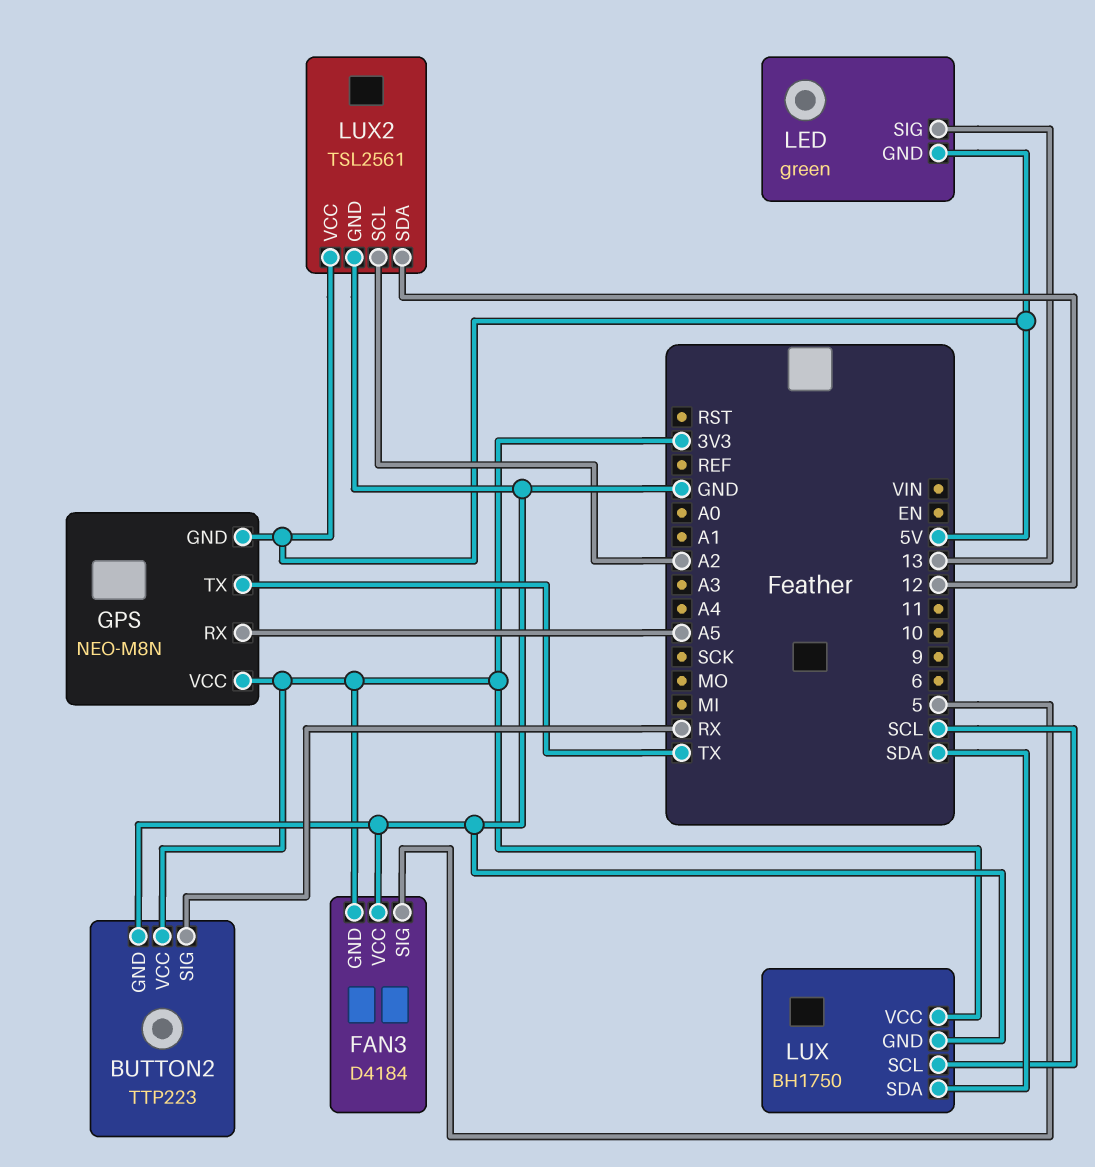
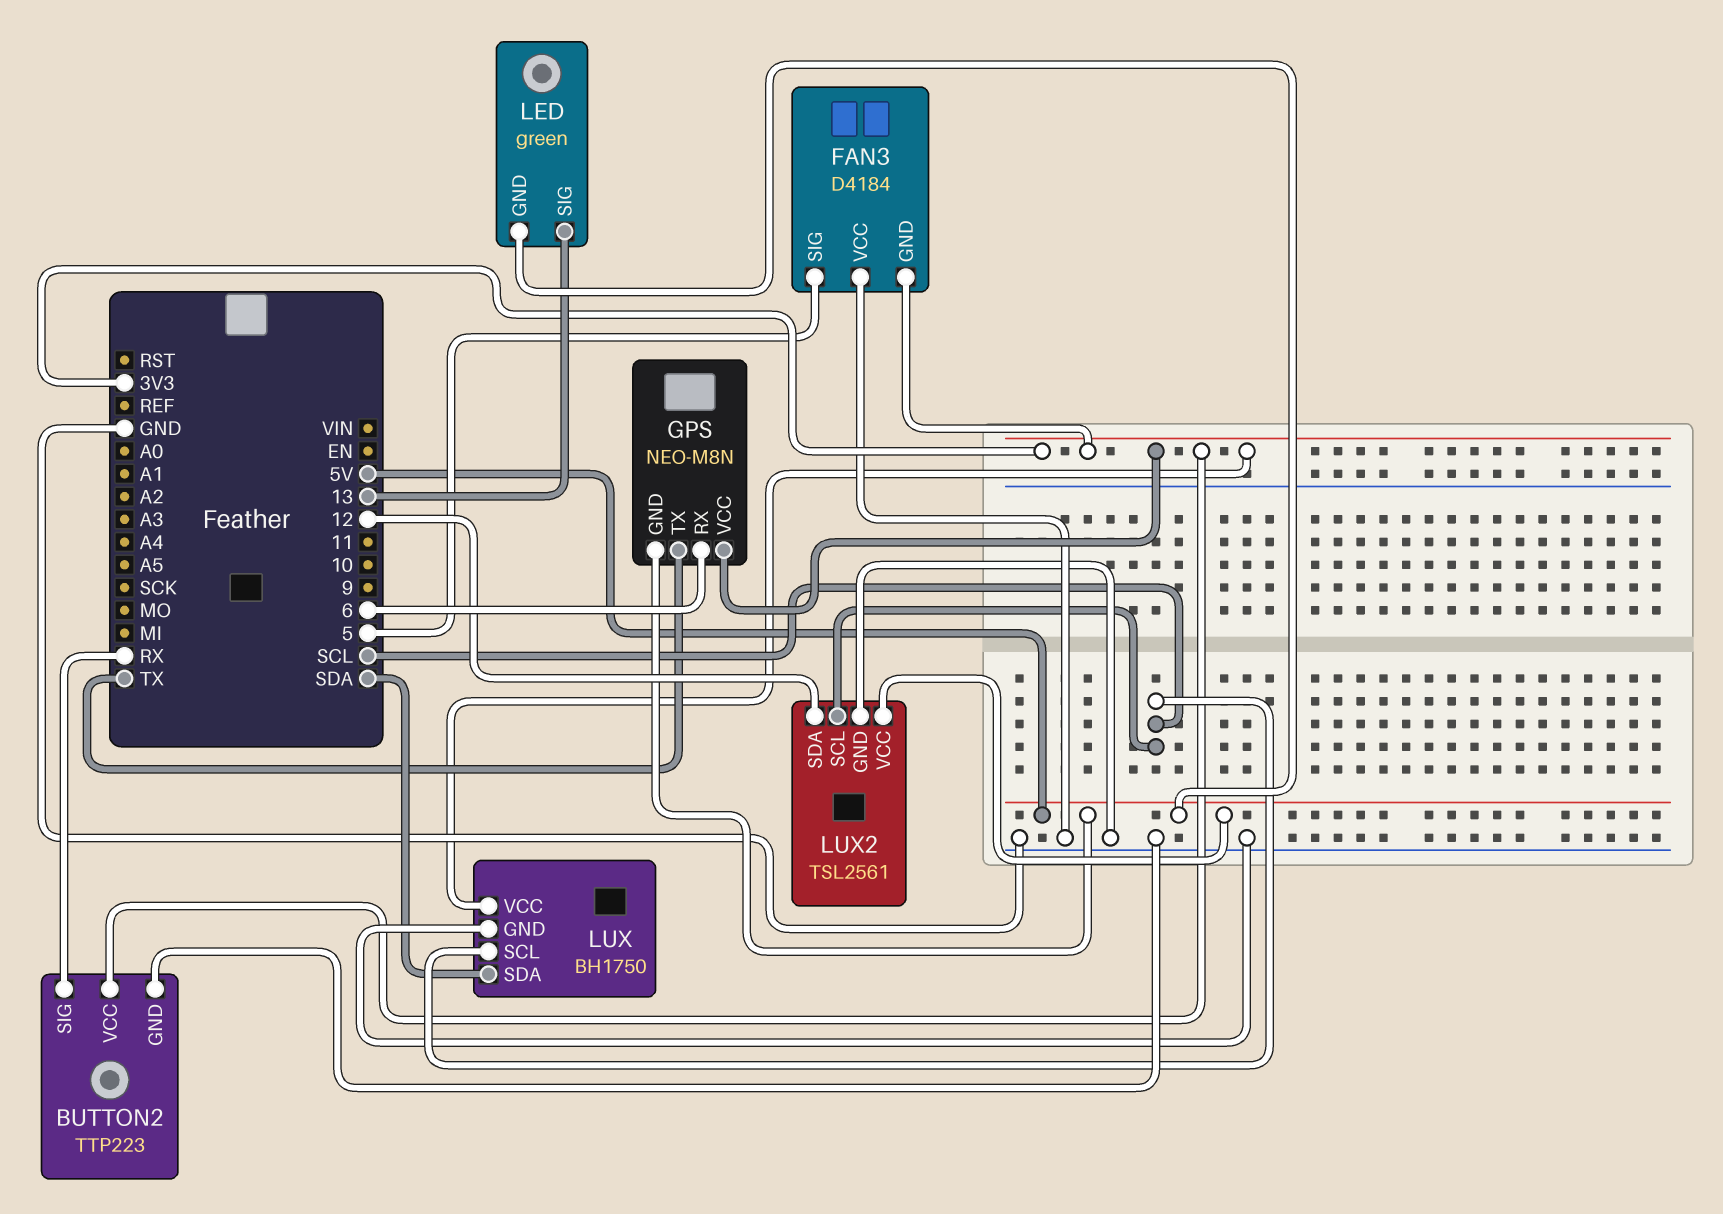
GPS pin RX: A5 -> 6
LUX2 pin SCL: A2 -> SCL

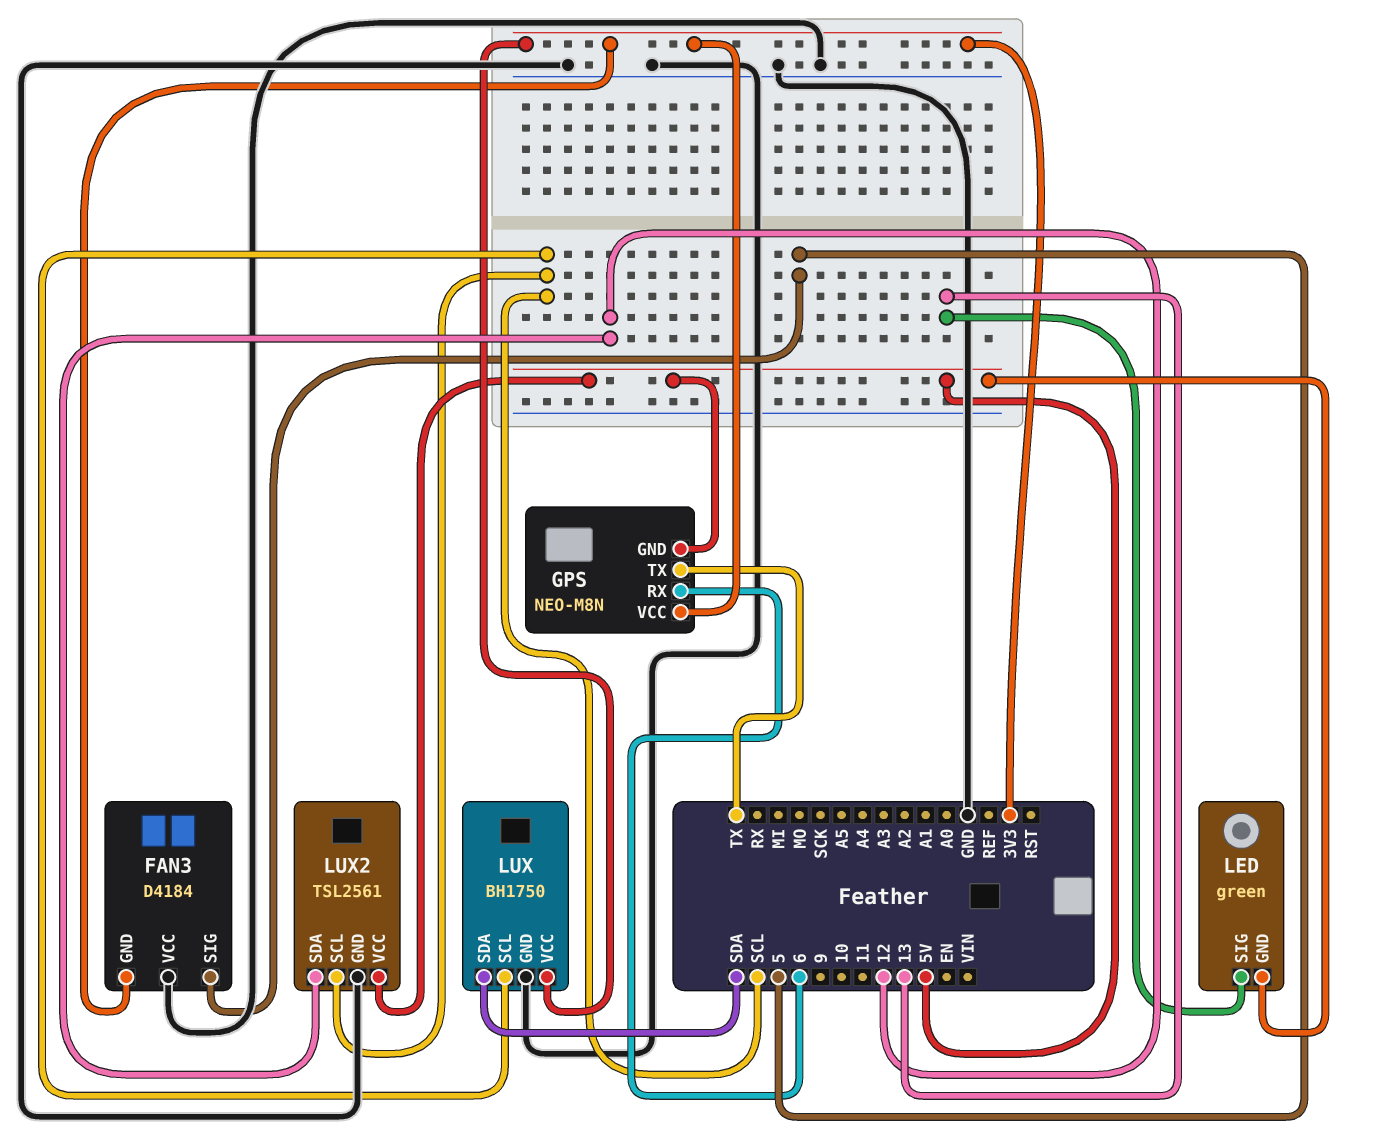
BUTTON2: TTP223 -> none
BUTTON2 pin GND: GND -> none
BUTTON2 pin SIG: RX -> none
BUTTON2 pin VCC: 3V3 -> none

